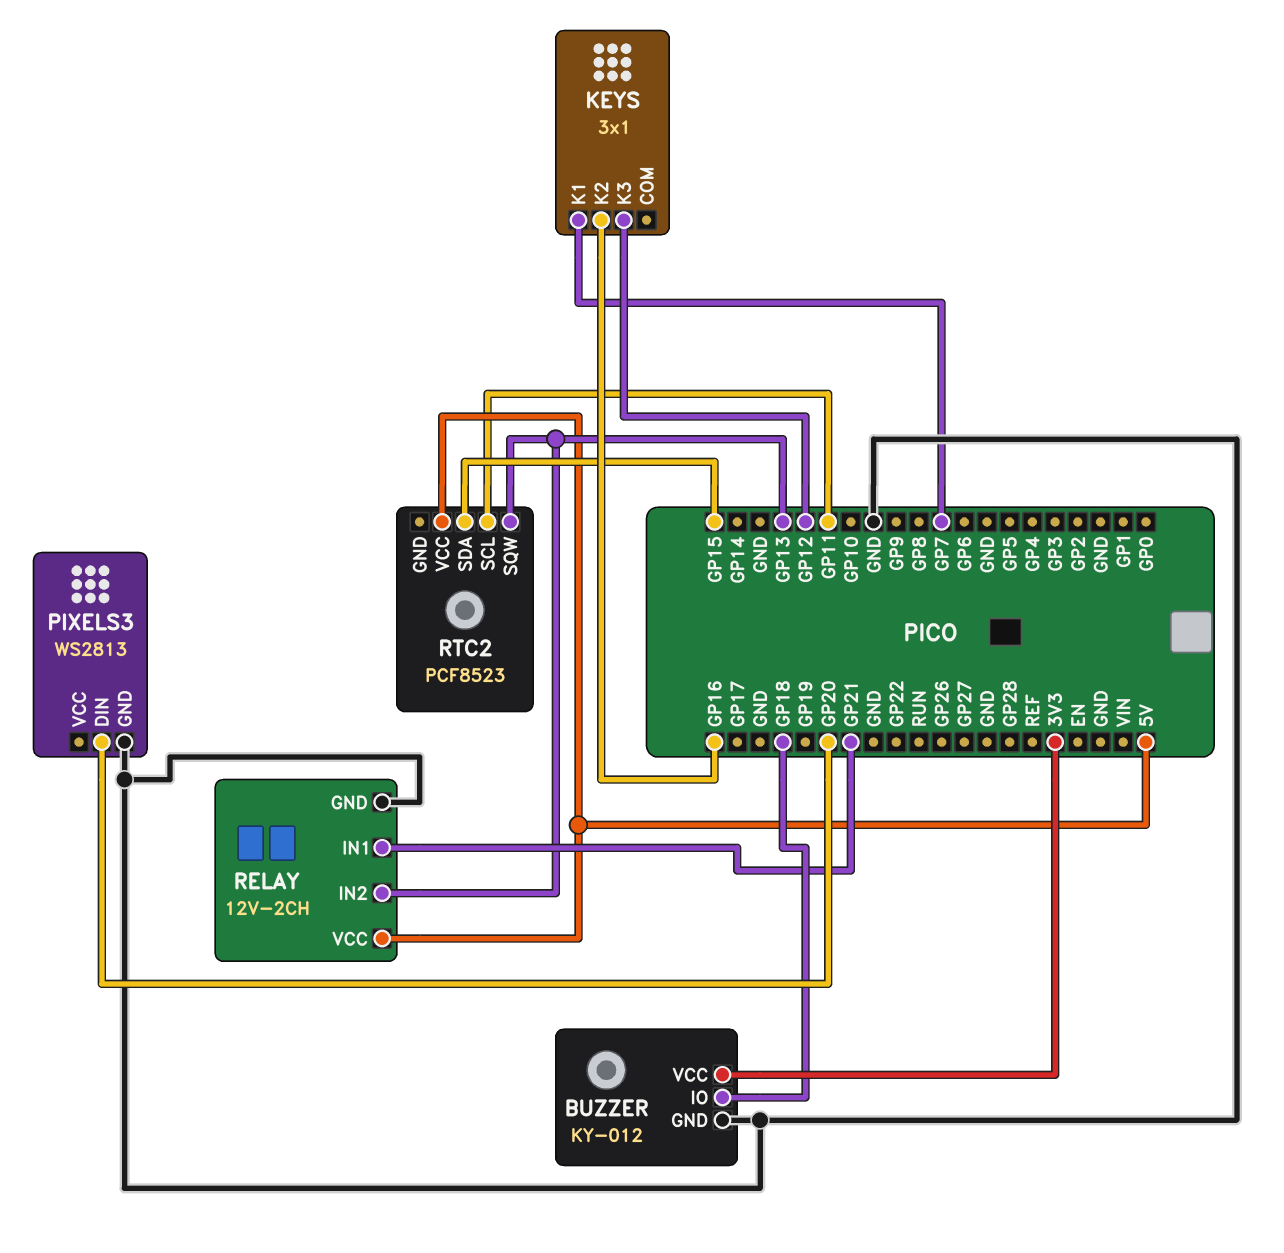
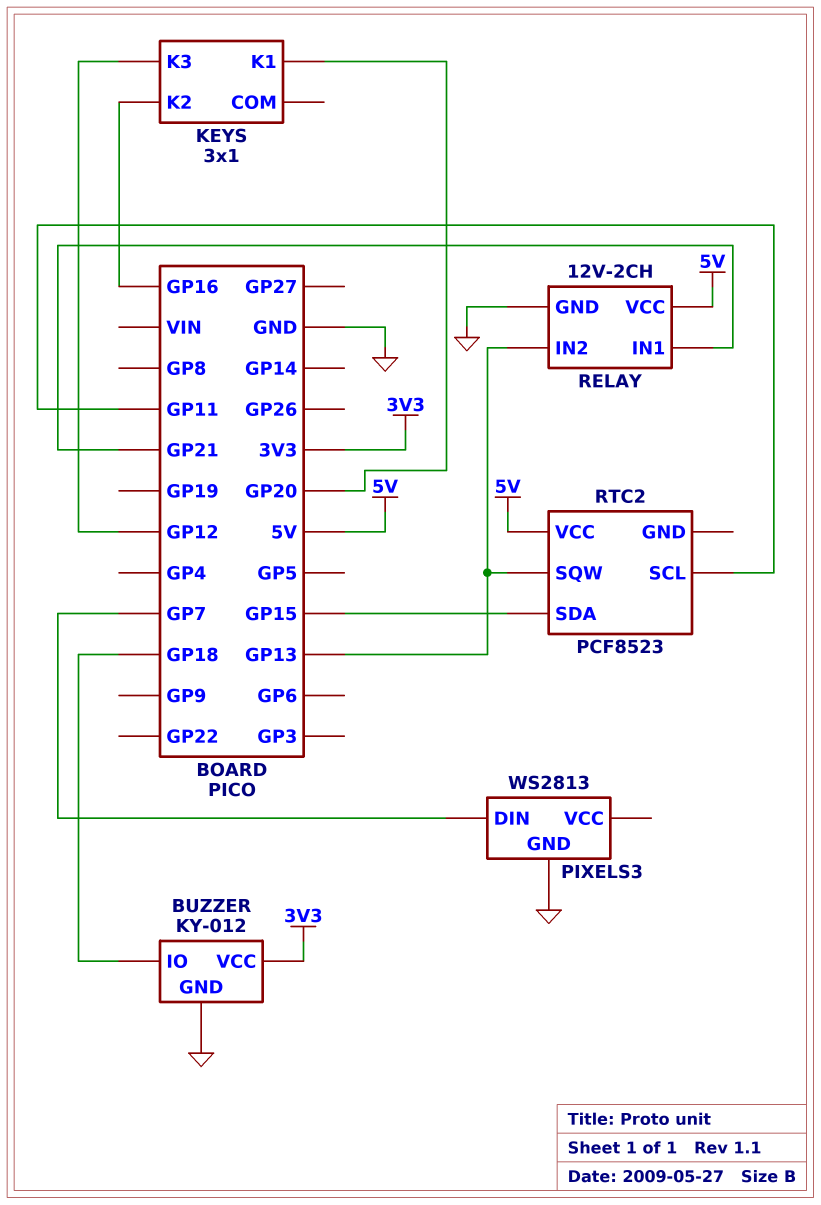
KEYS pin K1: GP7 -> GP20
PIXELS3 pin DIN: GP20 -> GP7

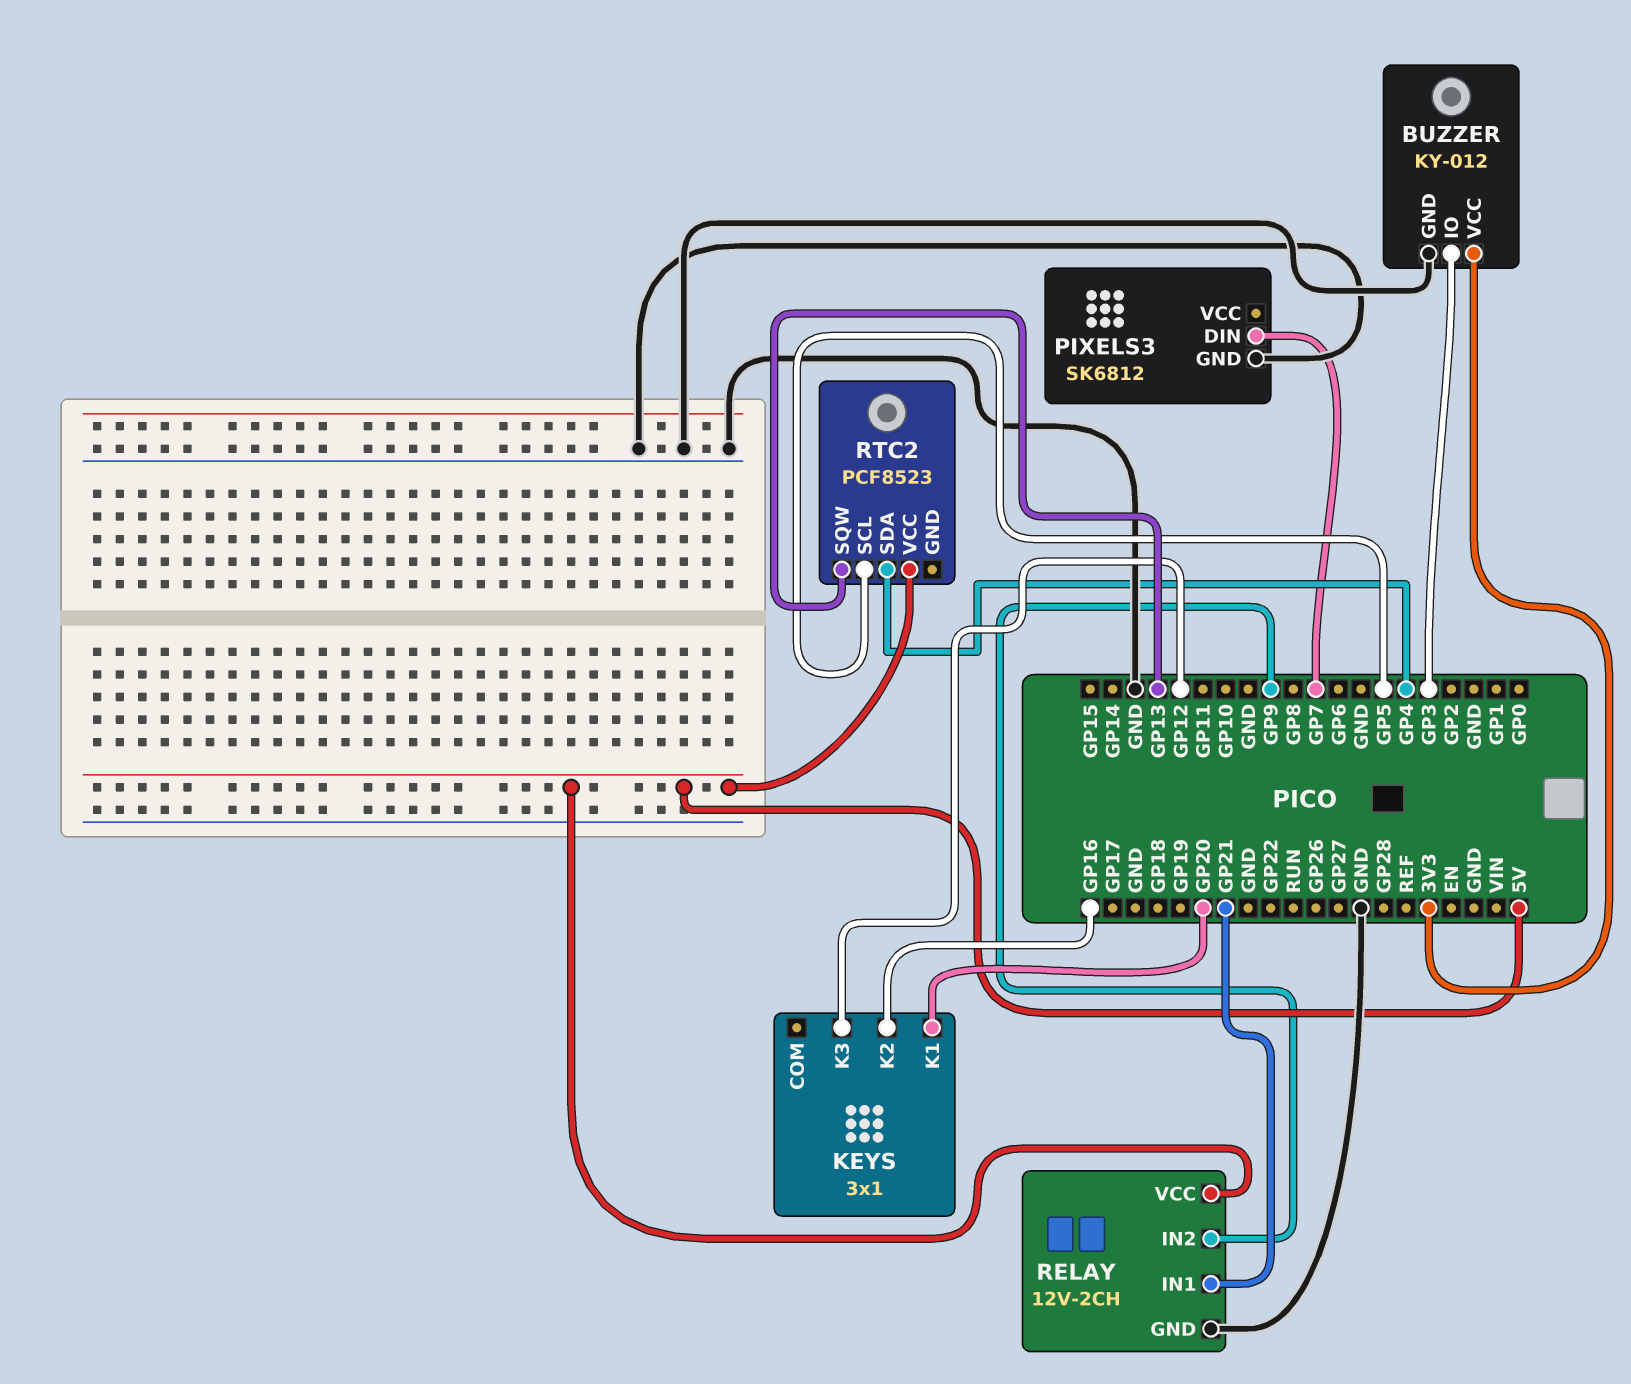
BUZZER pin IO: GP18 -> GP3
PIXELS3: WS2813 -> SK6812
RELAY pin IN2: GP13 -> GP9
RTC2 pin SCL: GP11 -> GP5
RTC2 pin SDA: GP15 -> GP4

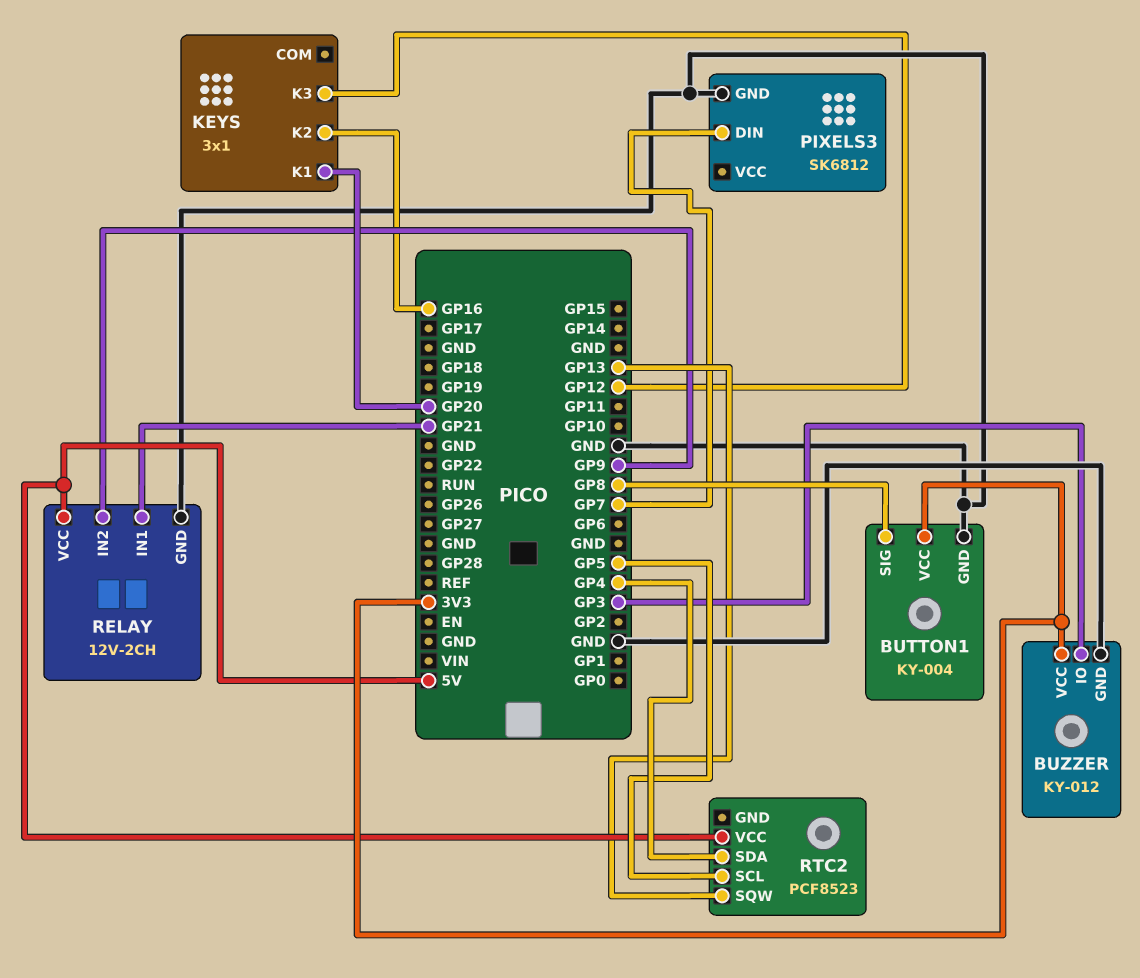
BUTTON1: none -> KY-004
BUTTON1 pin GND: none -> GND
BUTTON1 pin SIG: none -> GP8
BUTTON1 pin VCC: none -> 3V3

